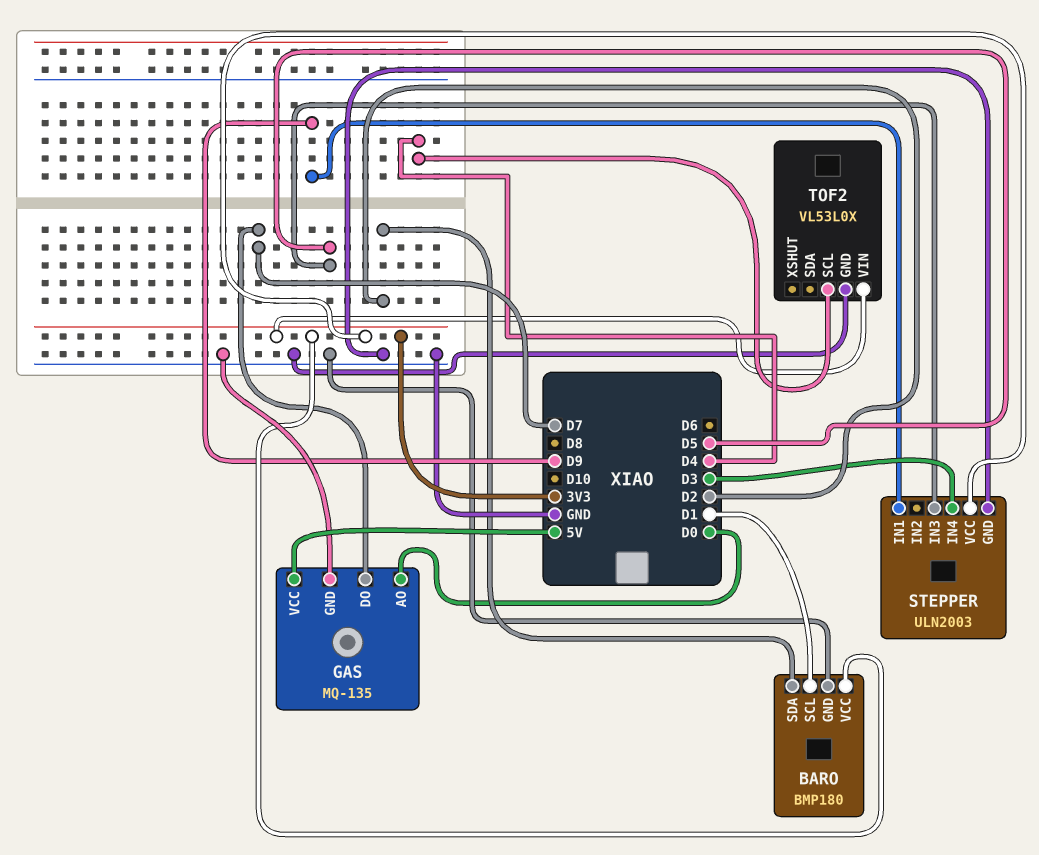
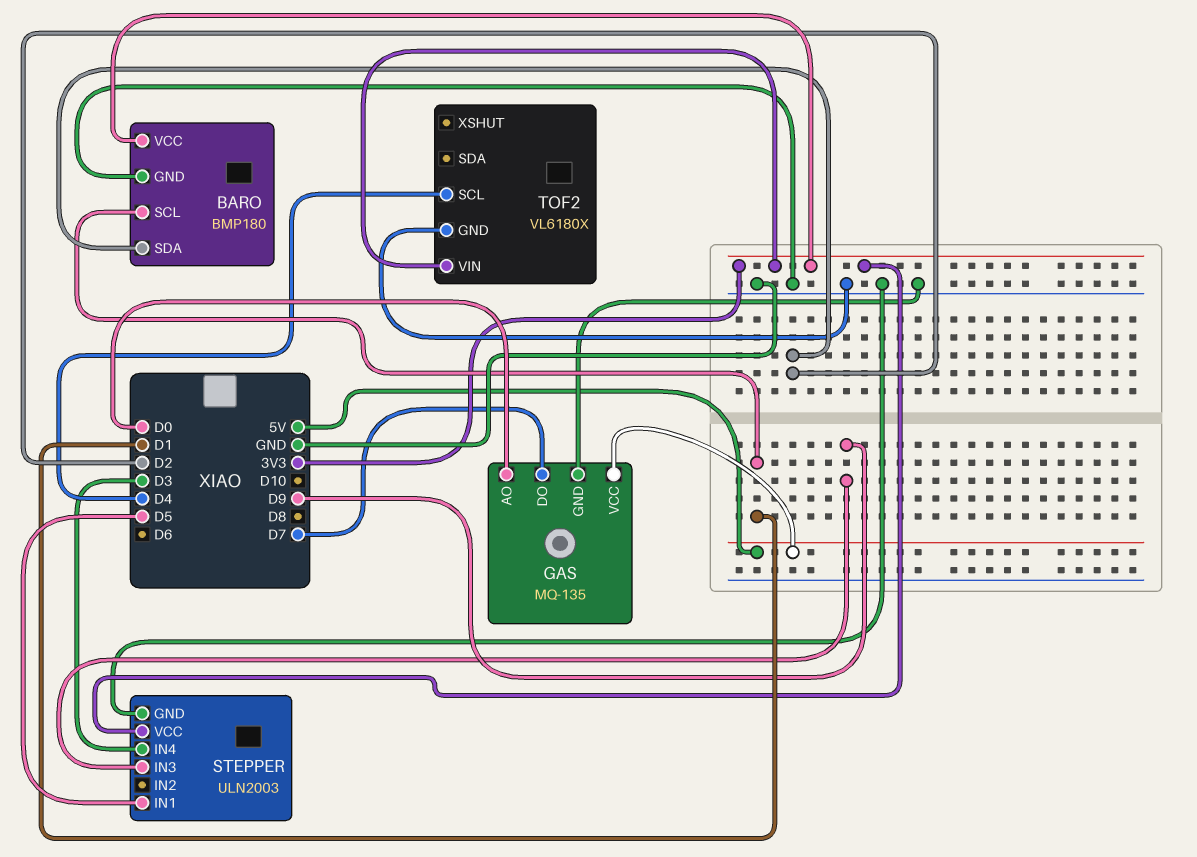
STEPPER pin IN1: D9 -> D5
STEPPER pin IN3: D5 -> D9
TOF2: VL53L0X -> VL6180X

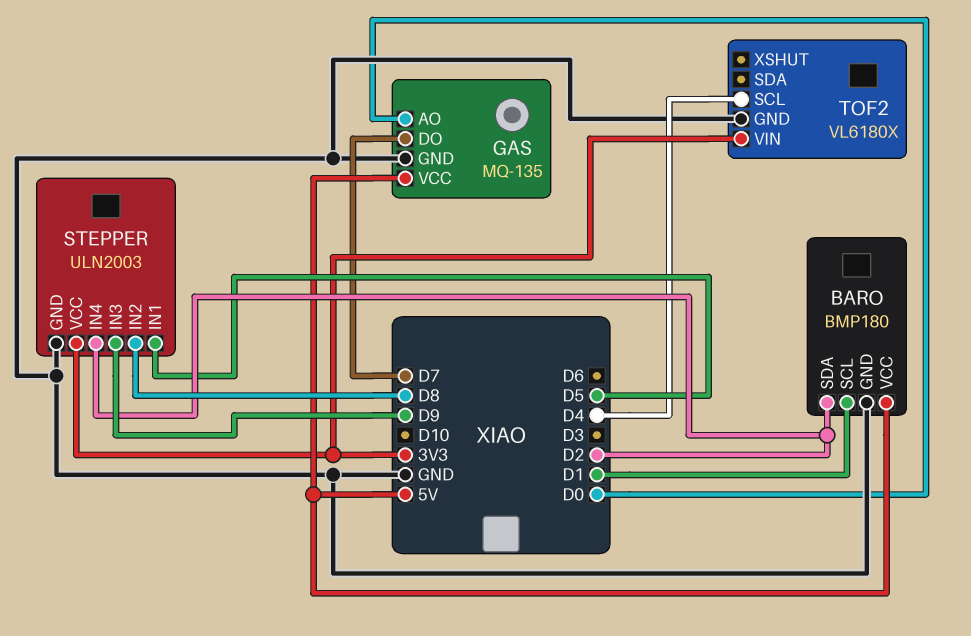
BARO pin VCC: 3V3 -> 5V
STEPPER pin IN2: none -> D8
STEPPER pin IN4: D3 -> D2

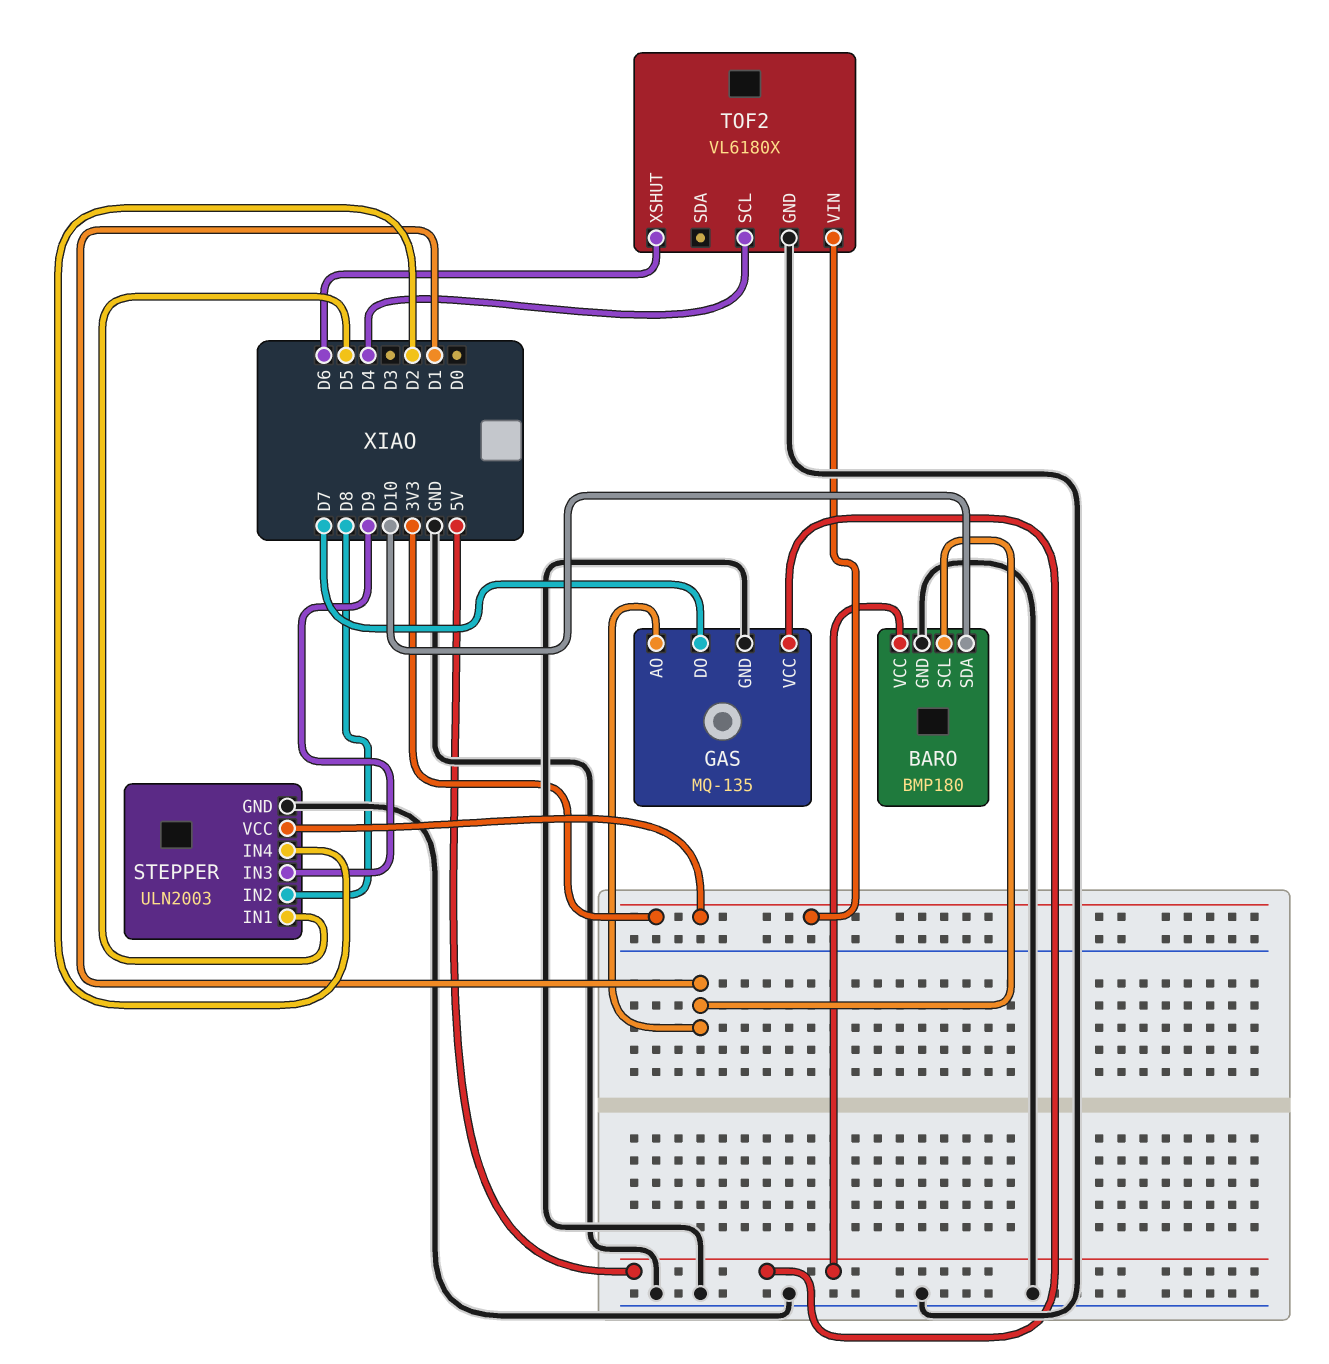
BARO pin SDA: D2 -> D10
GAS pin AO: D0 -> D1
TOF2 pin XSHUT: none -> D6

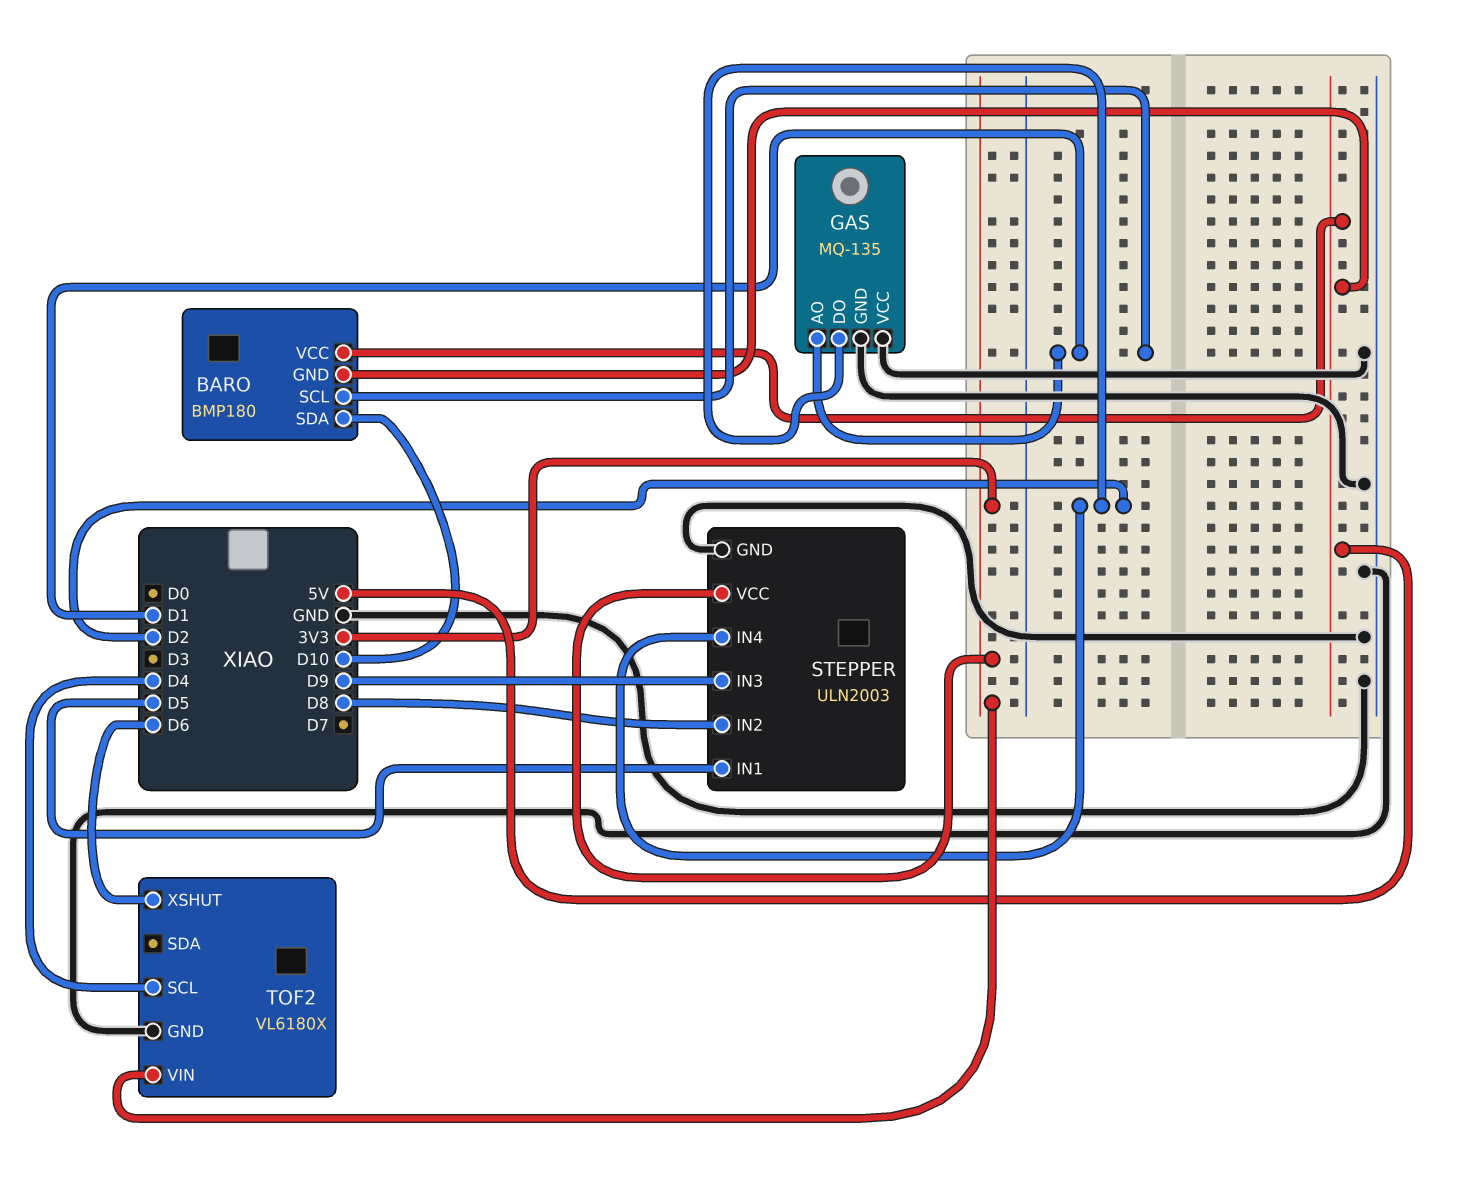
BARO pin GND: GND -> 5V
GAS pin DO: D7 -> D2
GAS pin VCC: 5V -> GND

